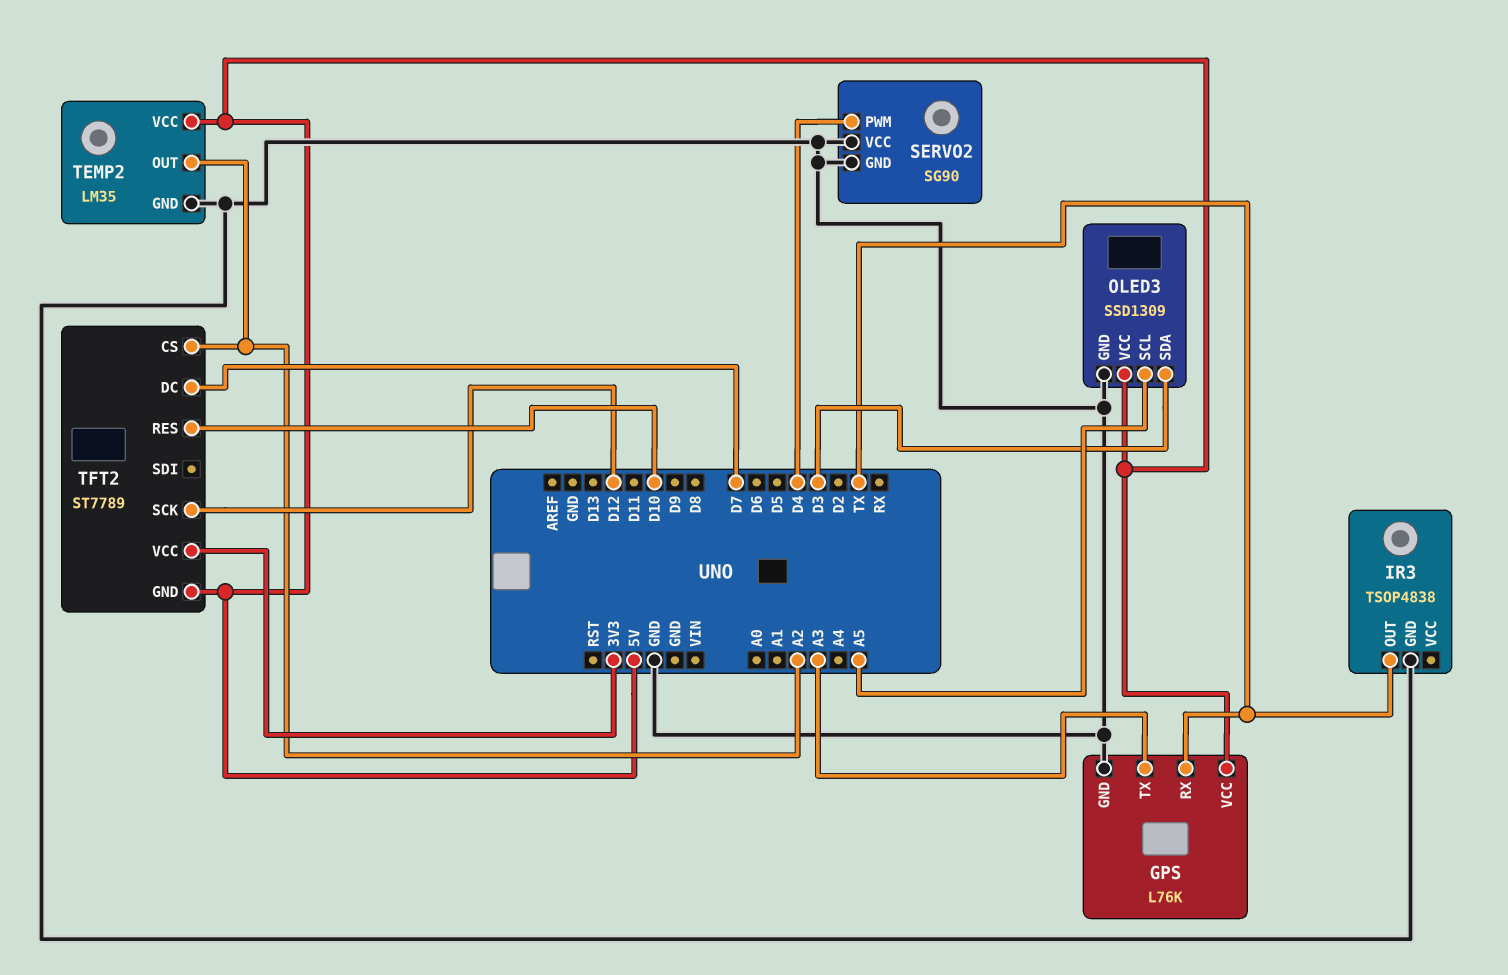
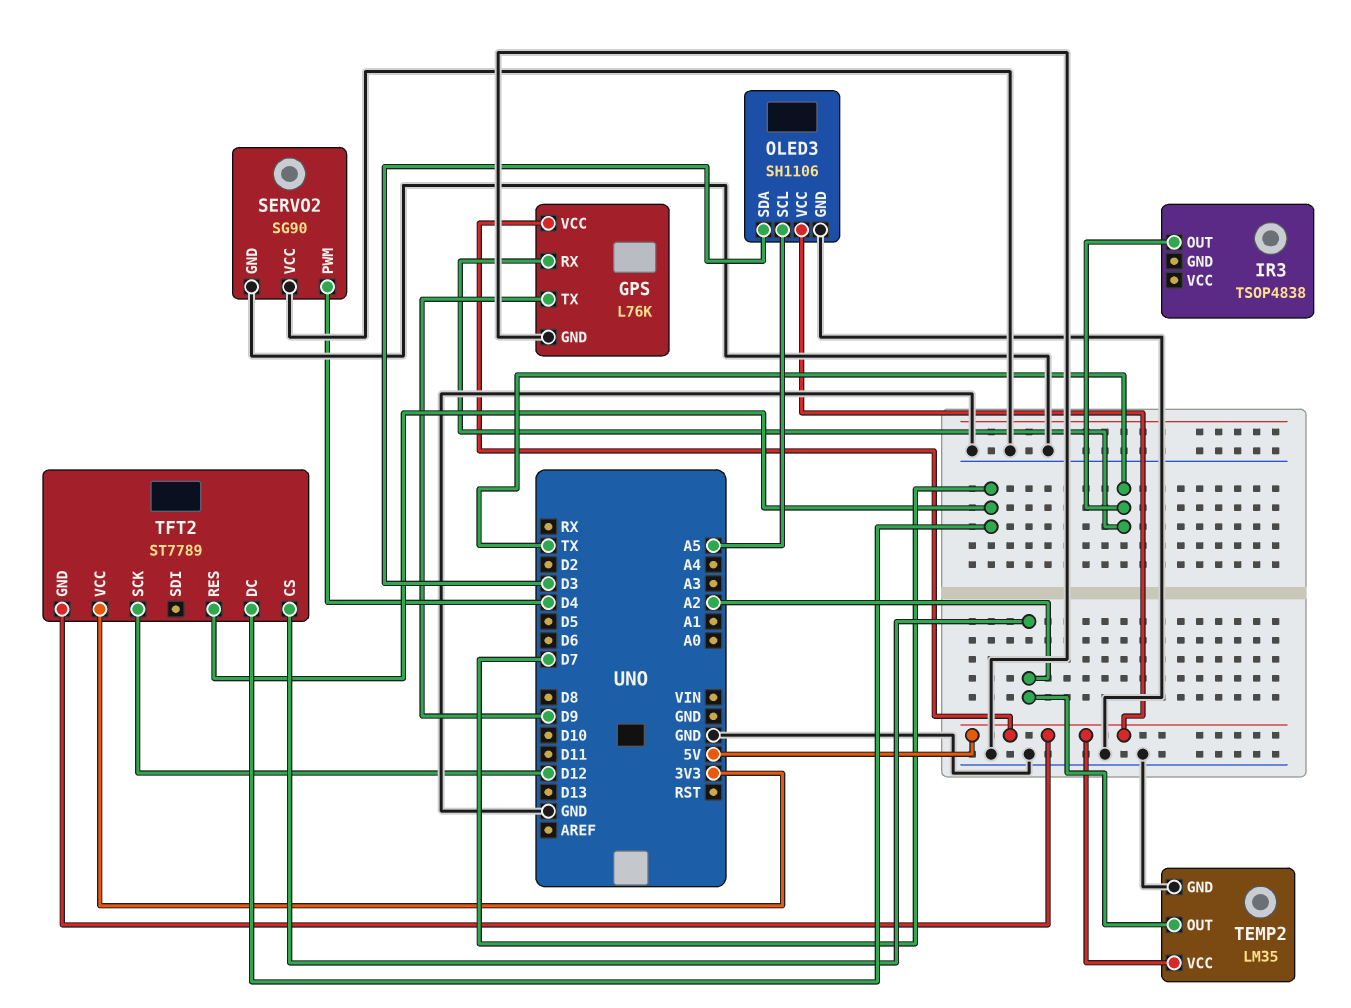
GPS pin TX: A3 -> D9
IR3 pin GND: GND -> none
OLED3: SSD1309 -> SH1106
TFT2 pin RES: D10 -> D7

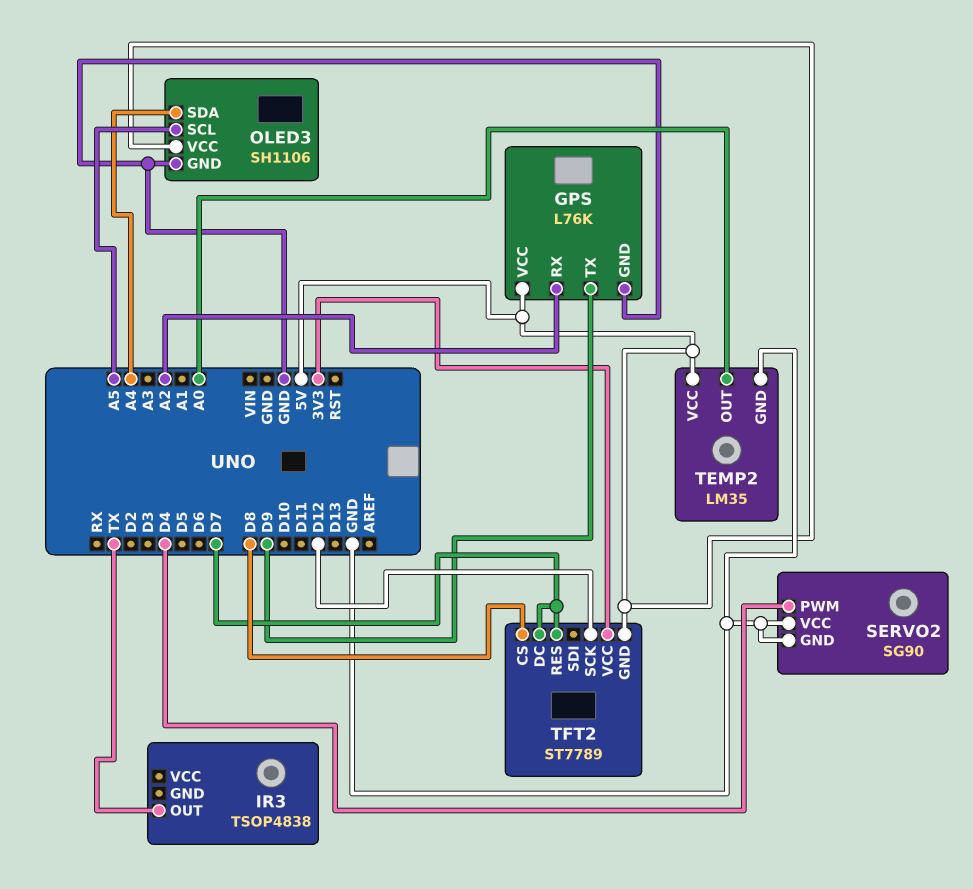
GPS pin RX: TX -> A2
OLED3 pin SDA: D3 -> A4
TEMP2 pin OUT: A2 -> A0
TFT2 pin CS: A2 -> D8

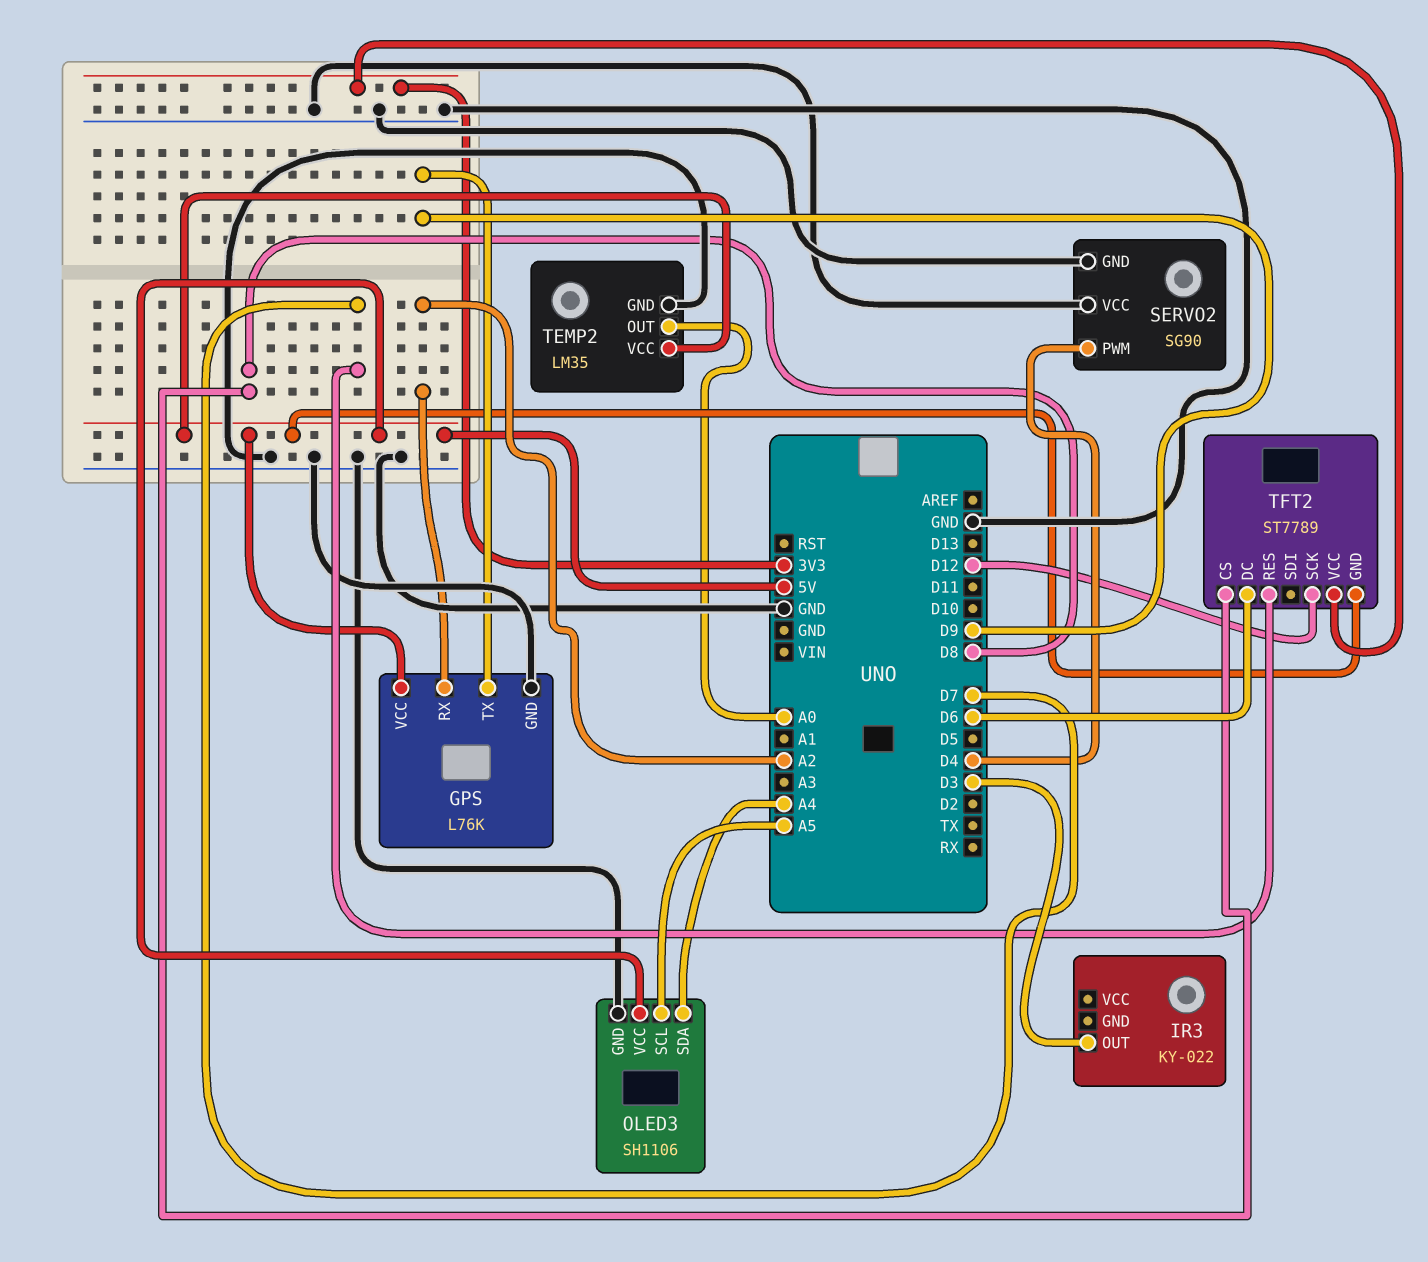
IR3: TSOP4838 -> KY-022
IR3 pin OUT: TX -> D3
TFT2 pin DC: D7 -> D6

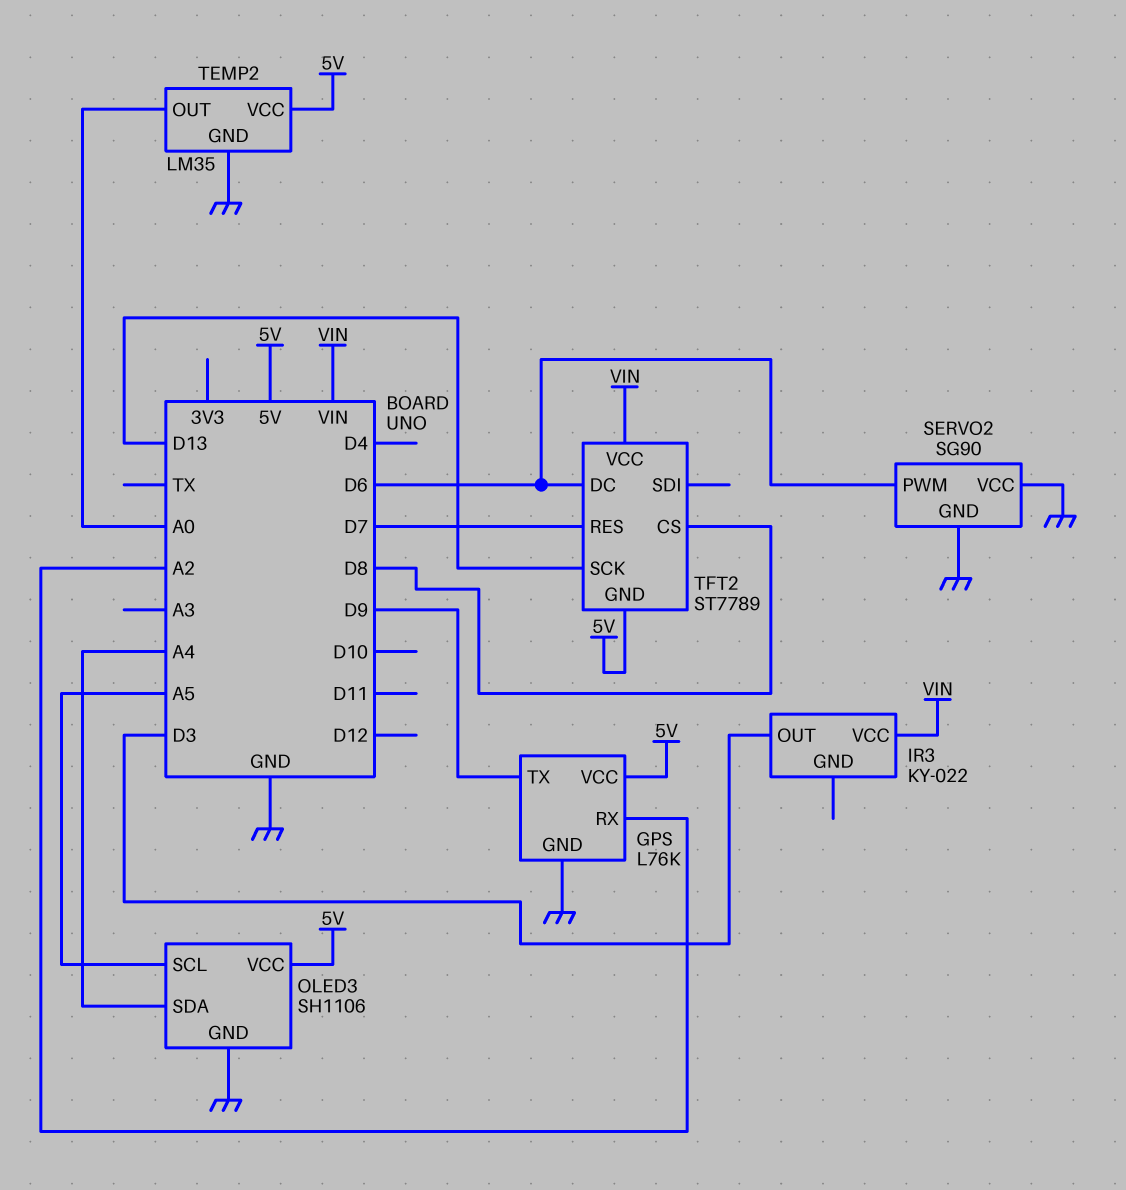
IR3 pin VCC: none -> VIN
SERVO2 pin PWM: D4 -> D6
TFT2 pin SCK: D12 -> D13
TFT2 pin VCC: 3V3 -> VIN

